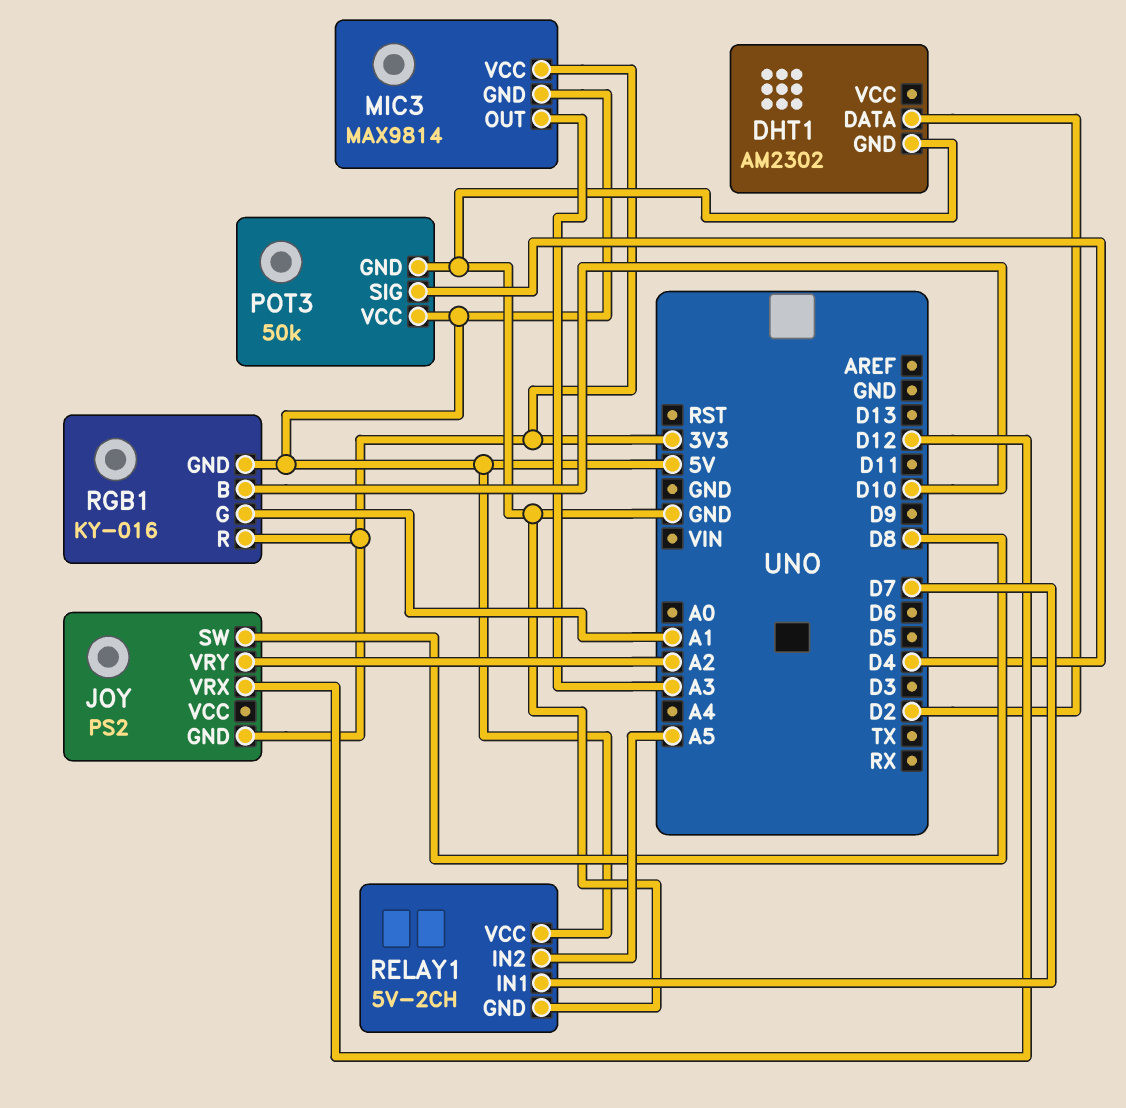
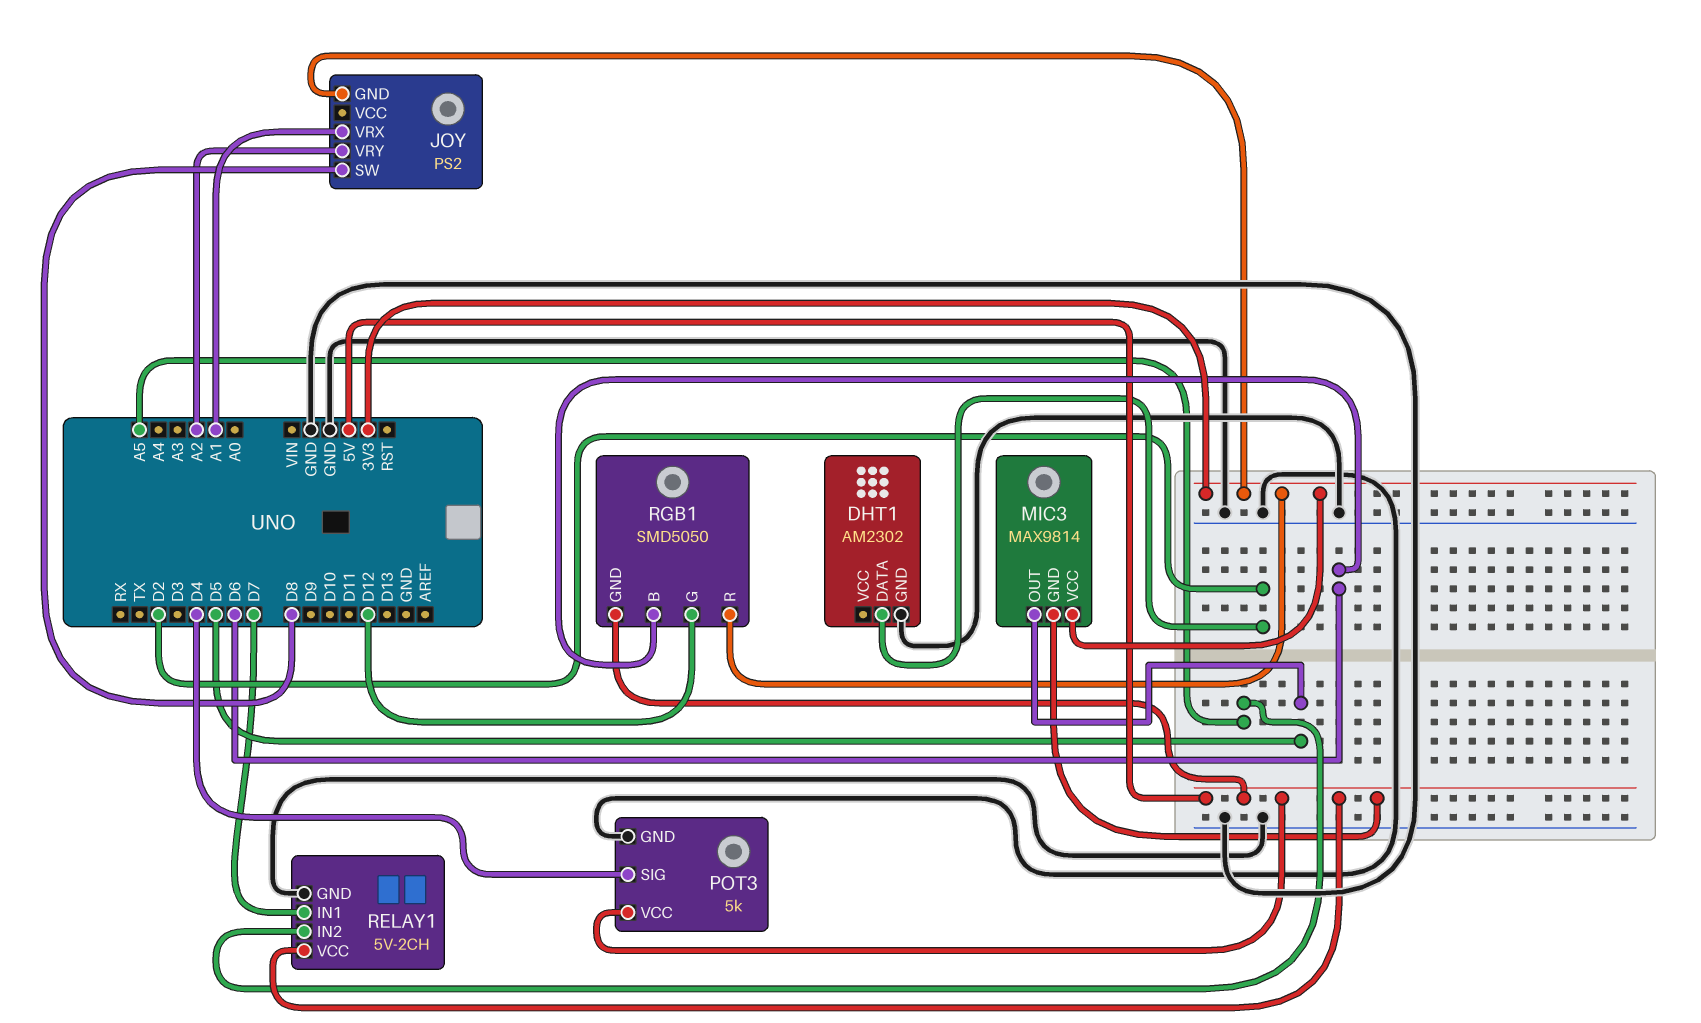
JOY pin VRX: D12 -> A1
MIC3 pin OUT: A3 -> D5
POT3: 50k -> 5k
RGB1: KY-016 -> SMD5050
RGB1 pin B: D10 -> D6
RGB1 pin G: A1 -> D12

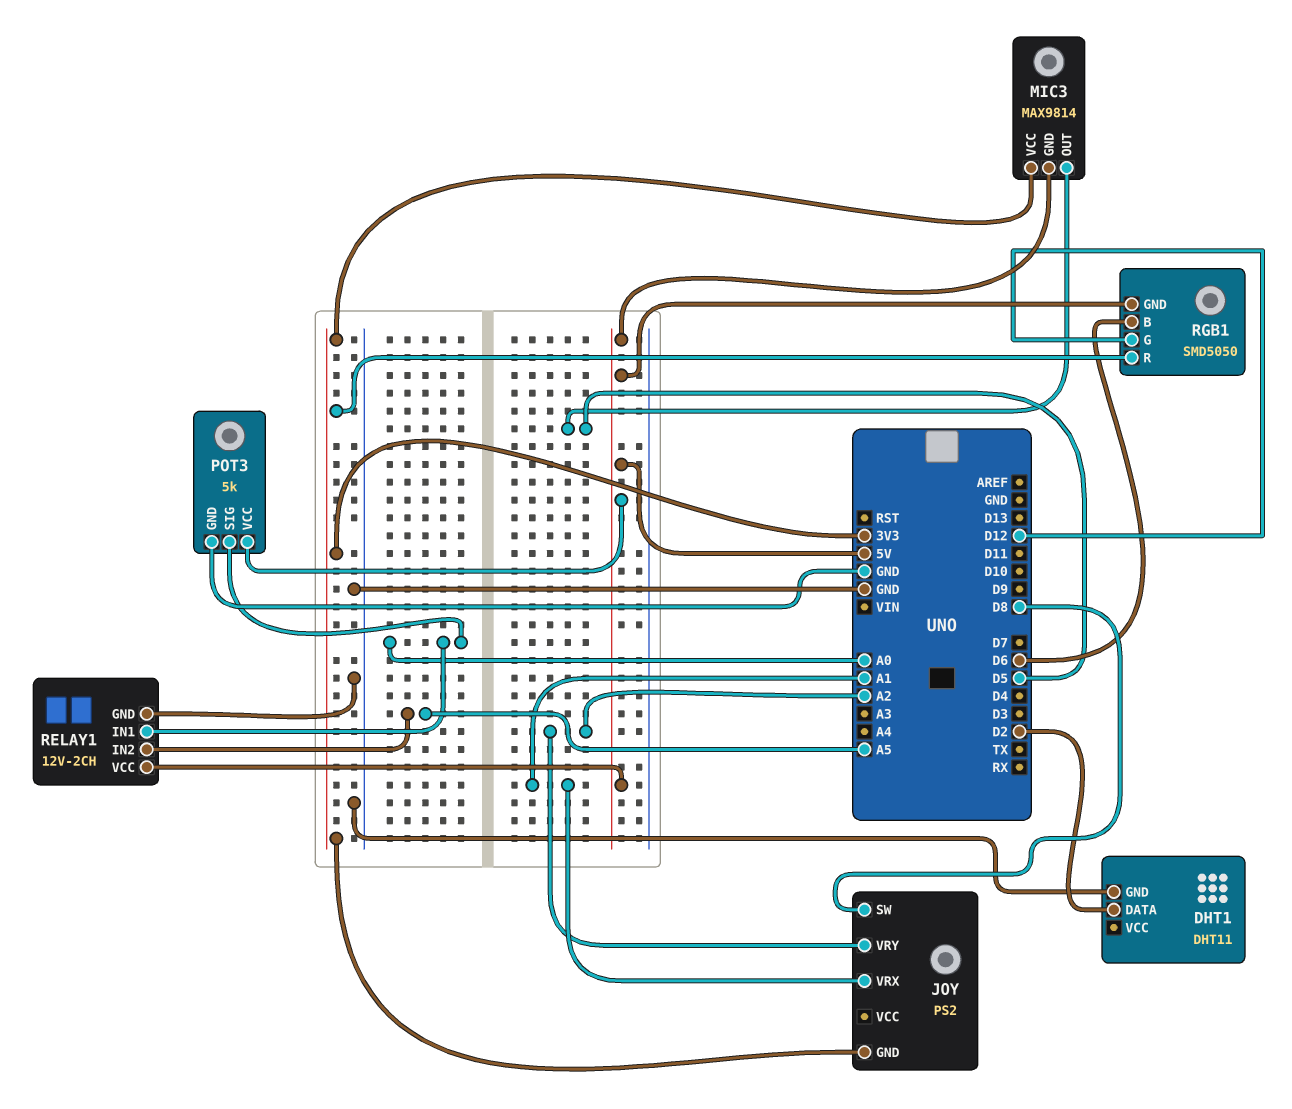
DHT1: AM2302 -> DHT11
POT3 pin SIG: D4 -> A0
RELAY1: 5V-2CH -> 12V-2CH
RELAY1 pin IN1: D7 -> A0

